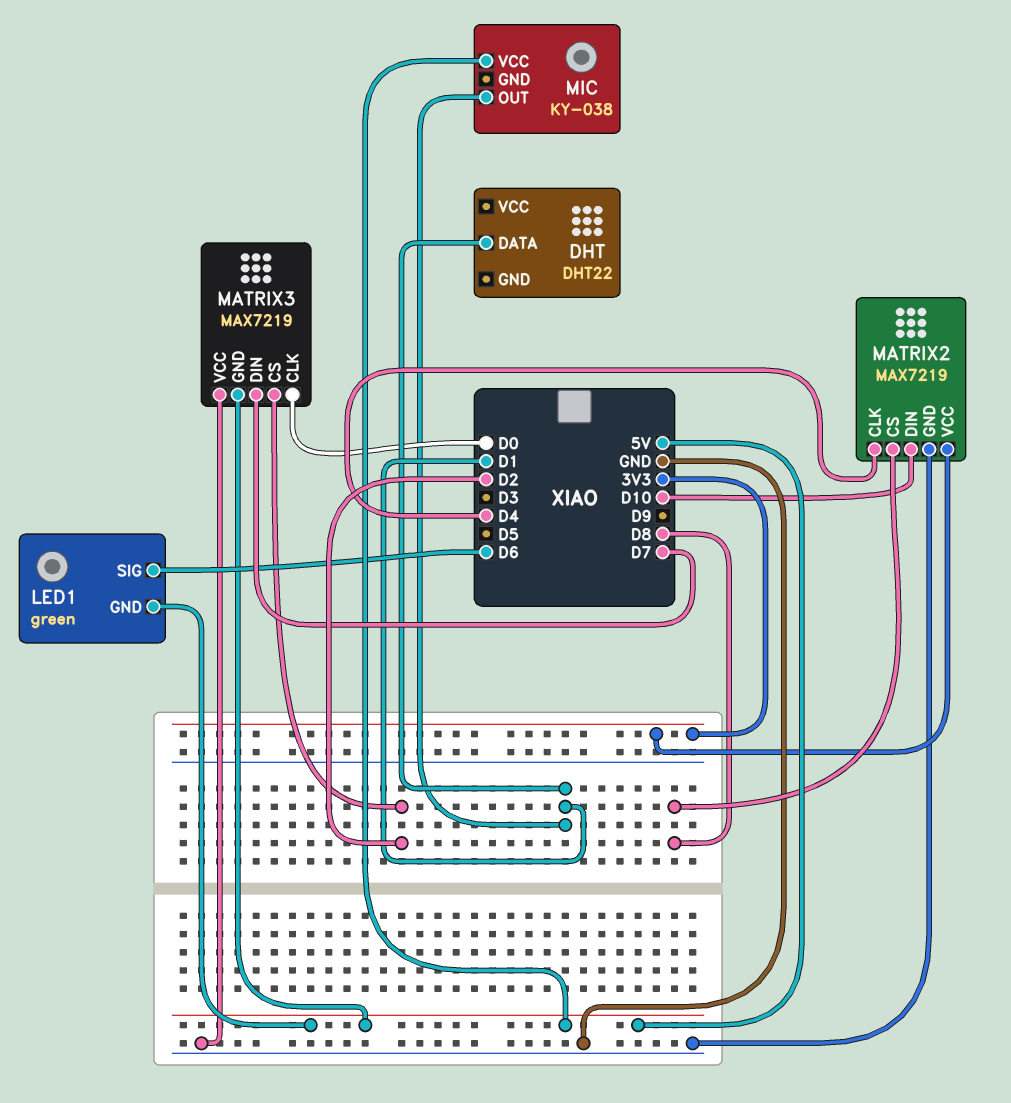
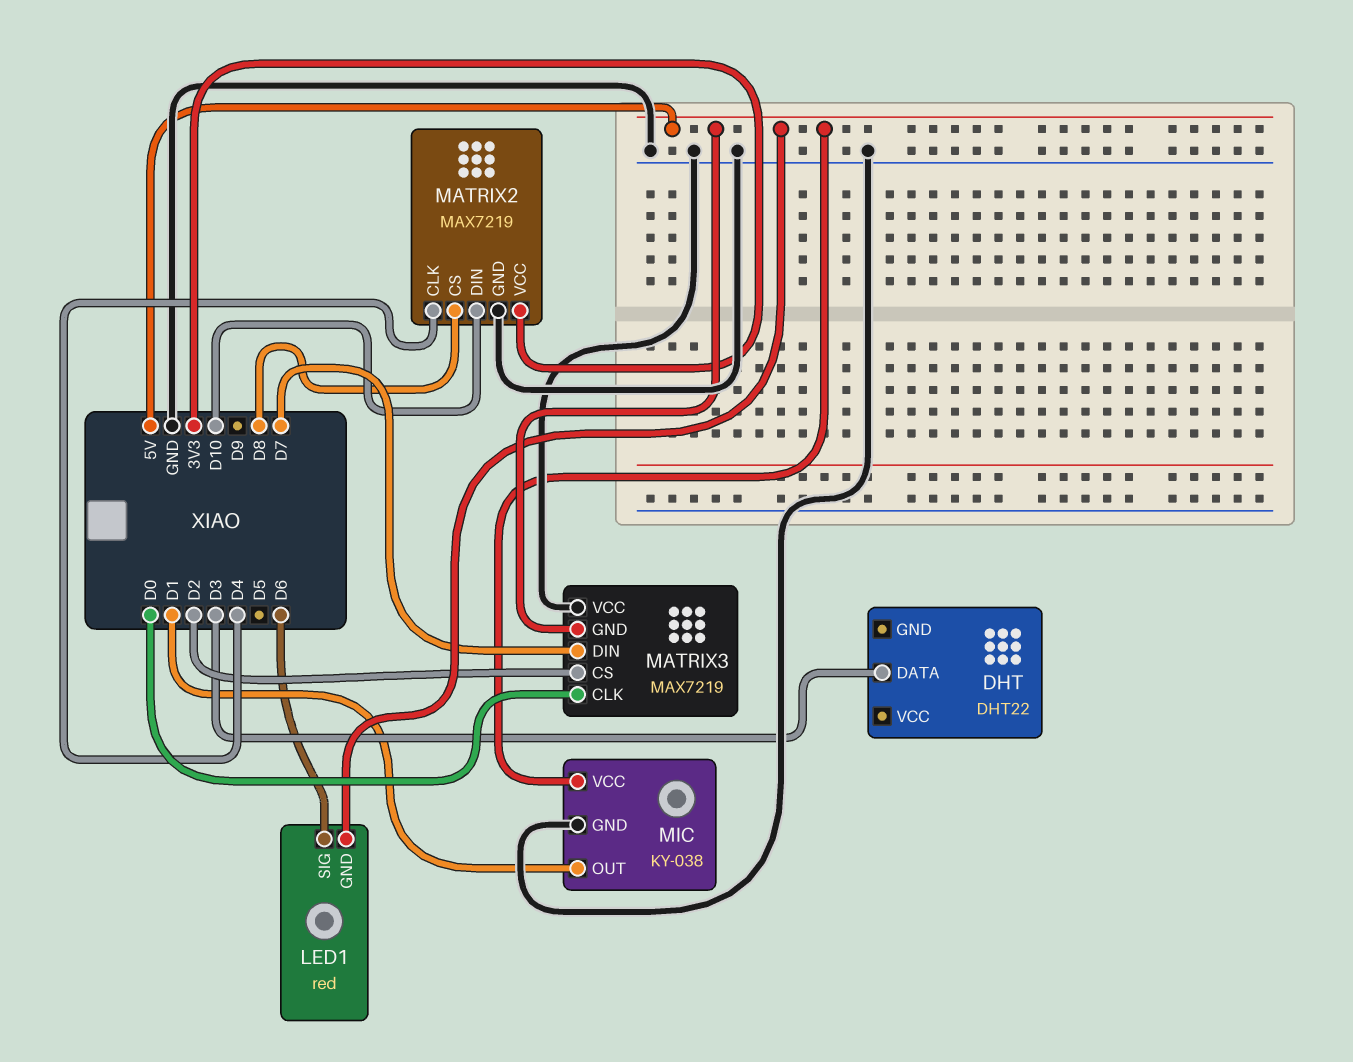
DHT pin DATA: D1 -> D3
LED1: green -> red
MIC pin GND: none -> GND

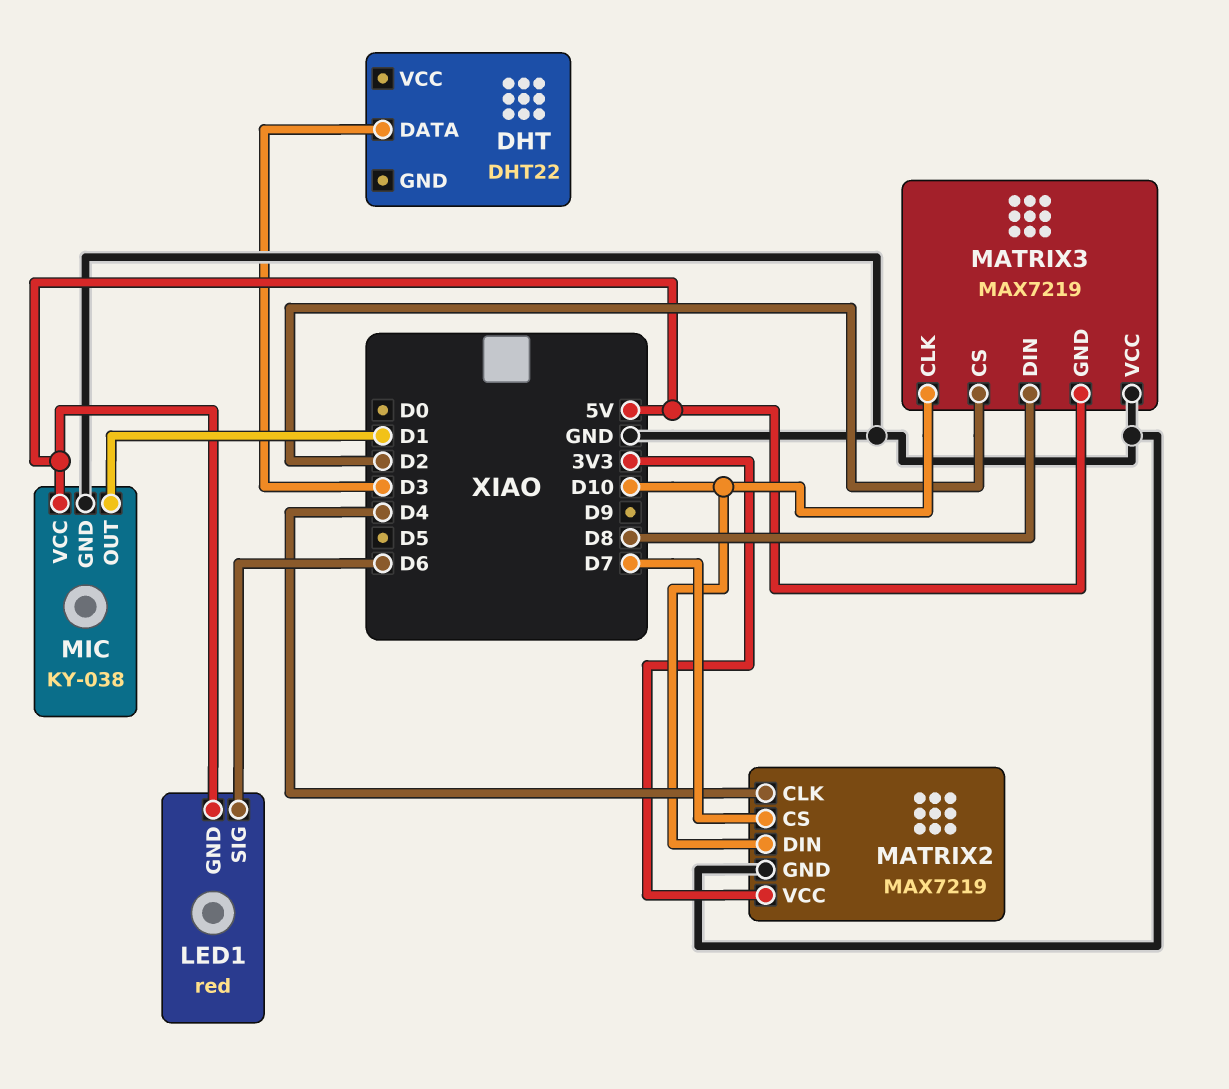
MATRIX2 pin CS: D8 -> D7
MATRIX3 pin CLK: D0 -> D10
MATRIX3 pin DIN: D7 -> D8

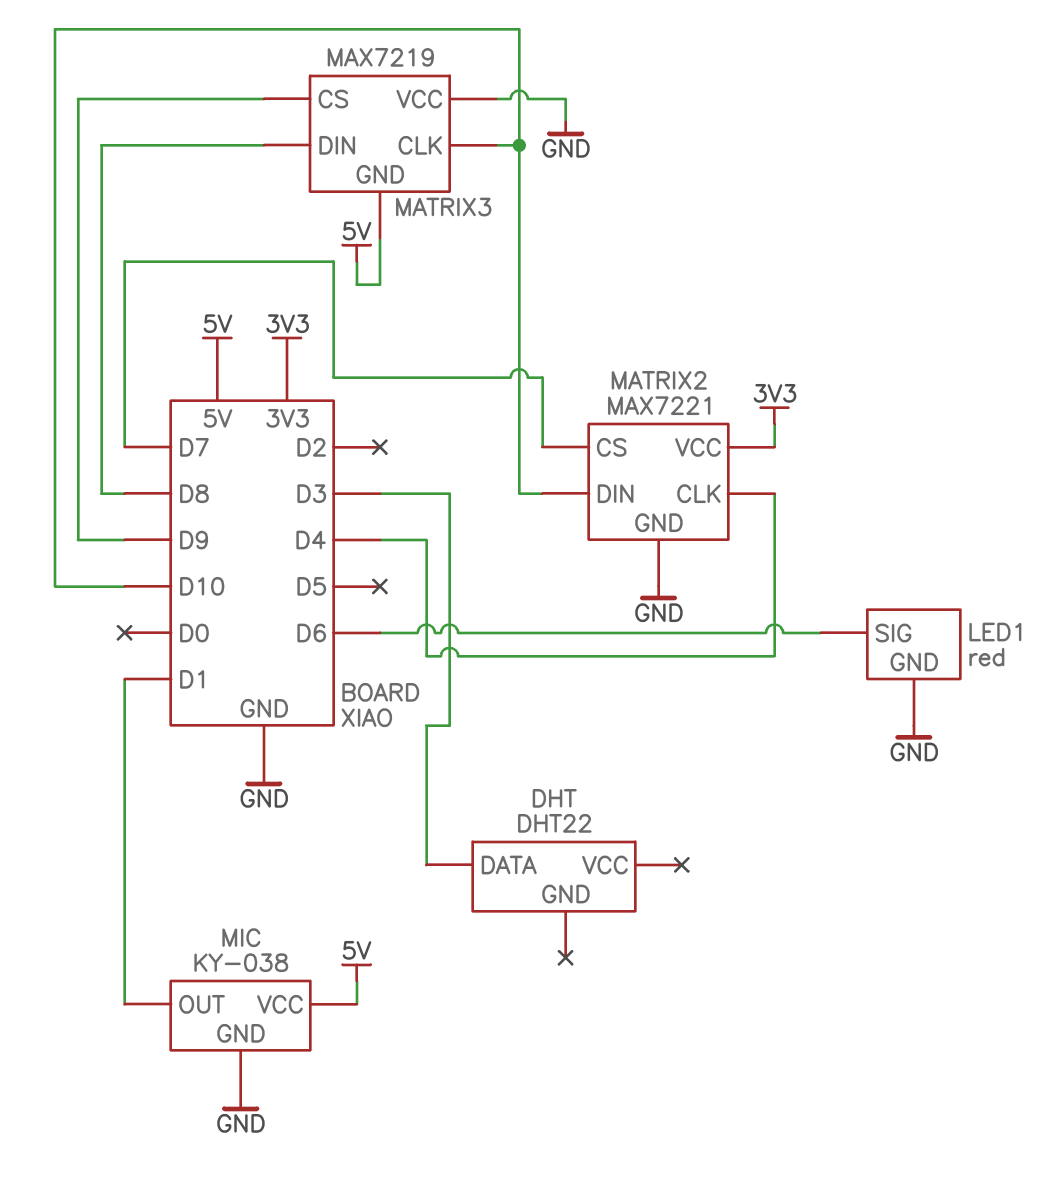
LED1 pin GND: 5V -> GND
MATRIX2: MAX7219 -> MAX7221
MATRIX3 pin CS: D2 -> D9

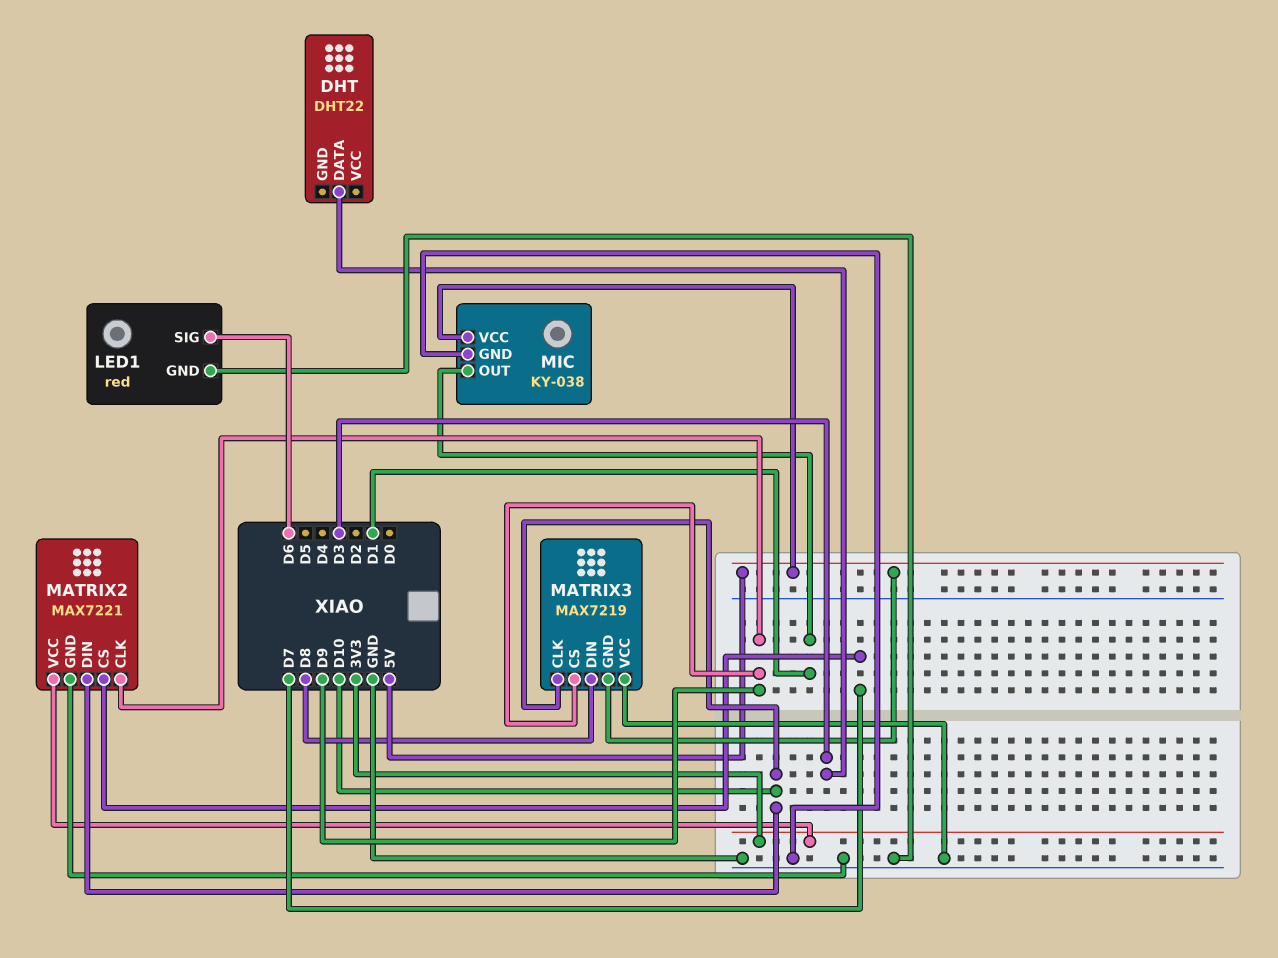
MATRIX2 pin CLK: D4 -> D9

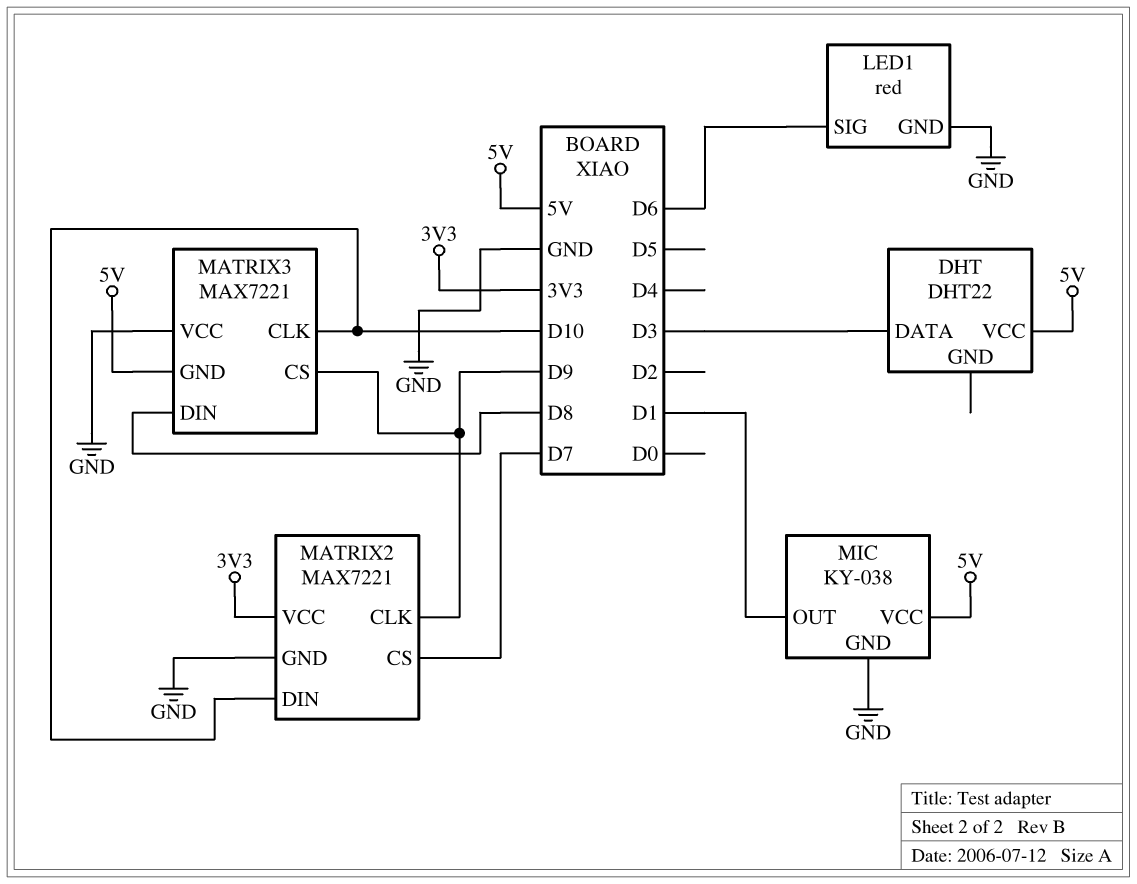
DHT pin VCC: none -> 5V
MATRIX3: MAX7219 -> MAX7221

